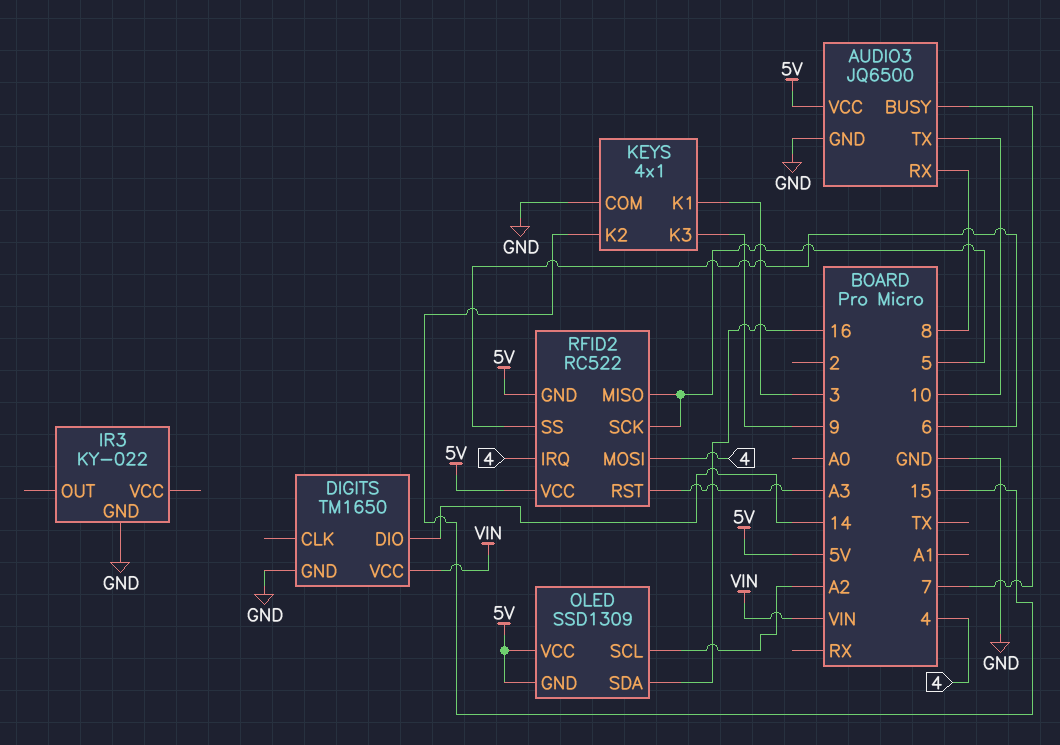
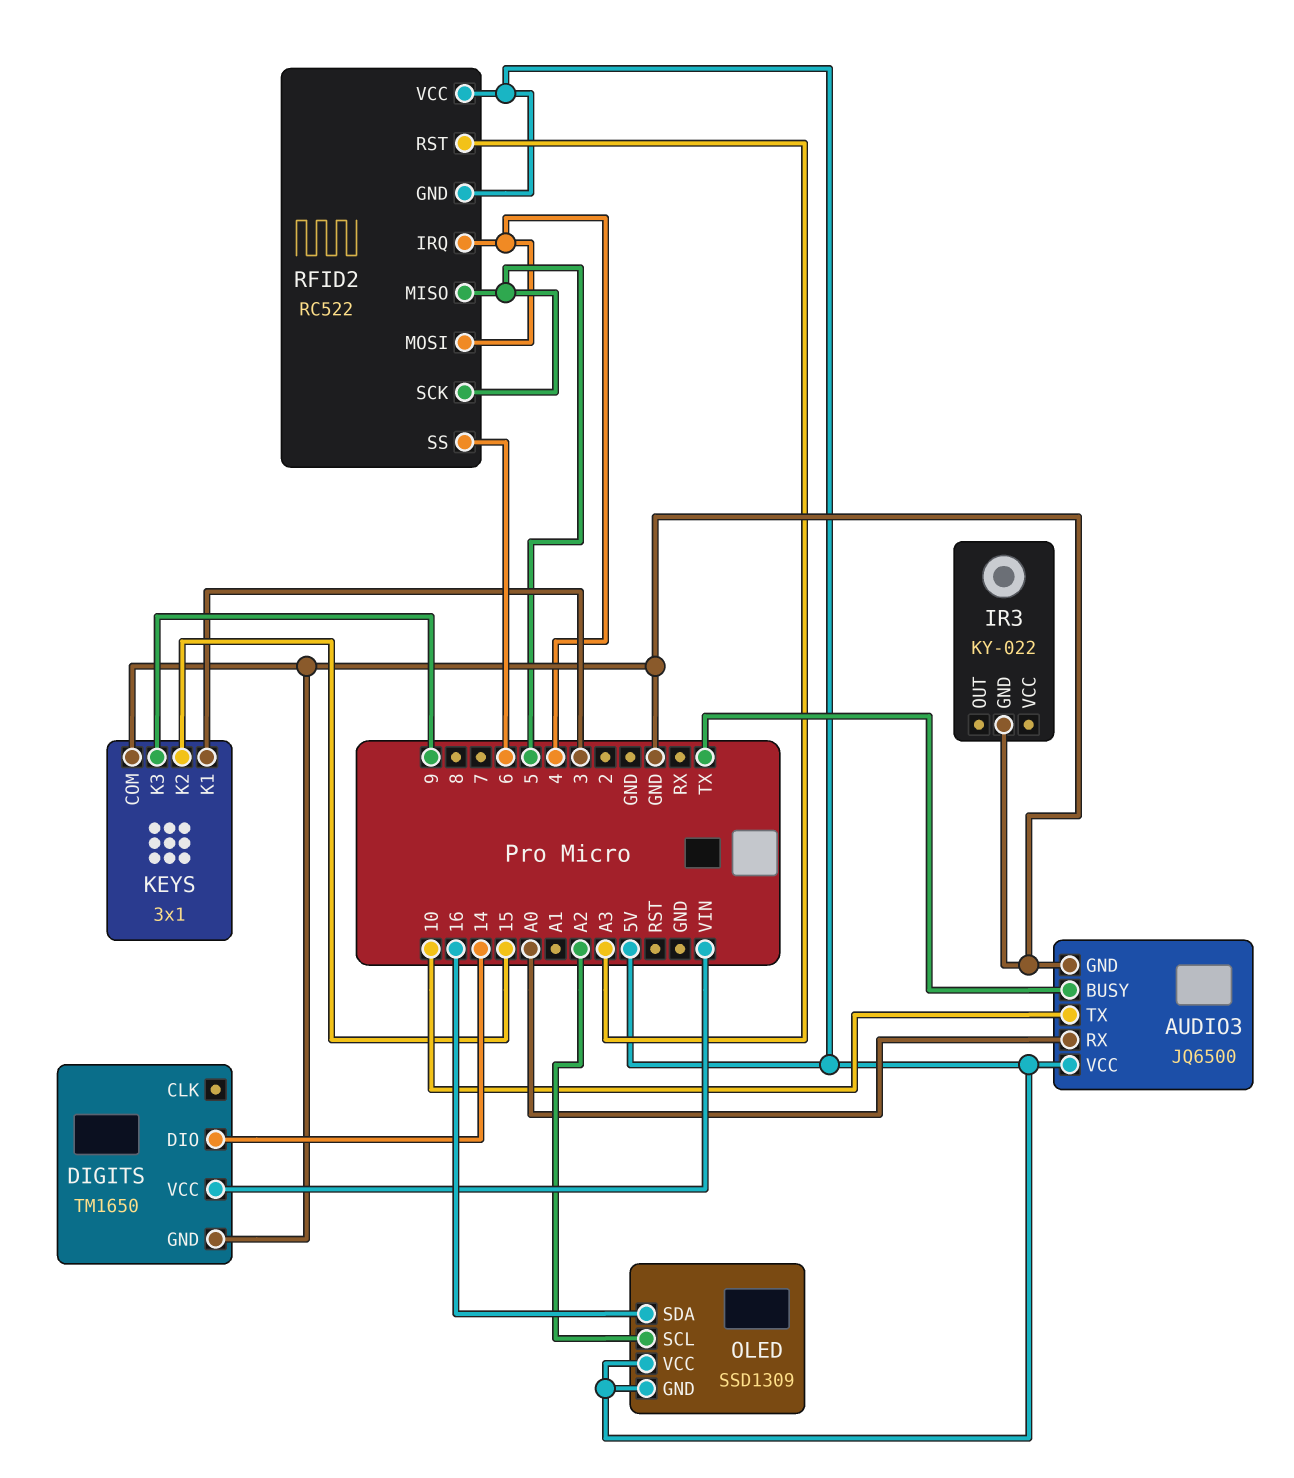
AUDIO3 pin BUSY: 7 -> TX
AUDIO3 pin RX: 8 -> A0
KEYS: 4x1 -> 3x1

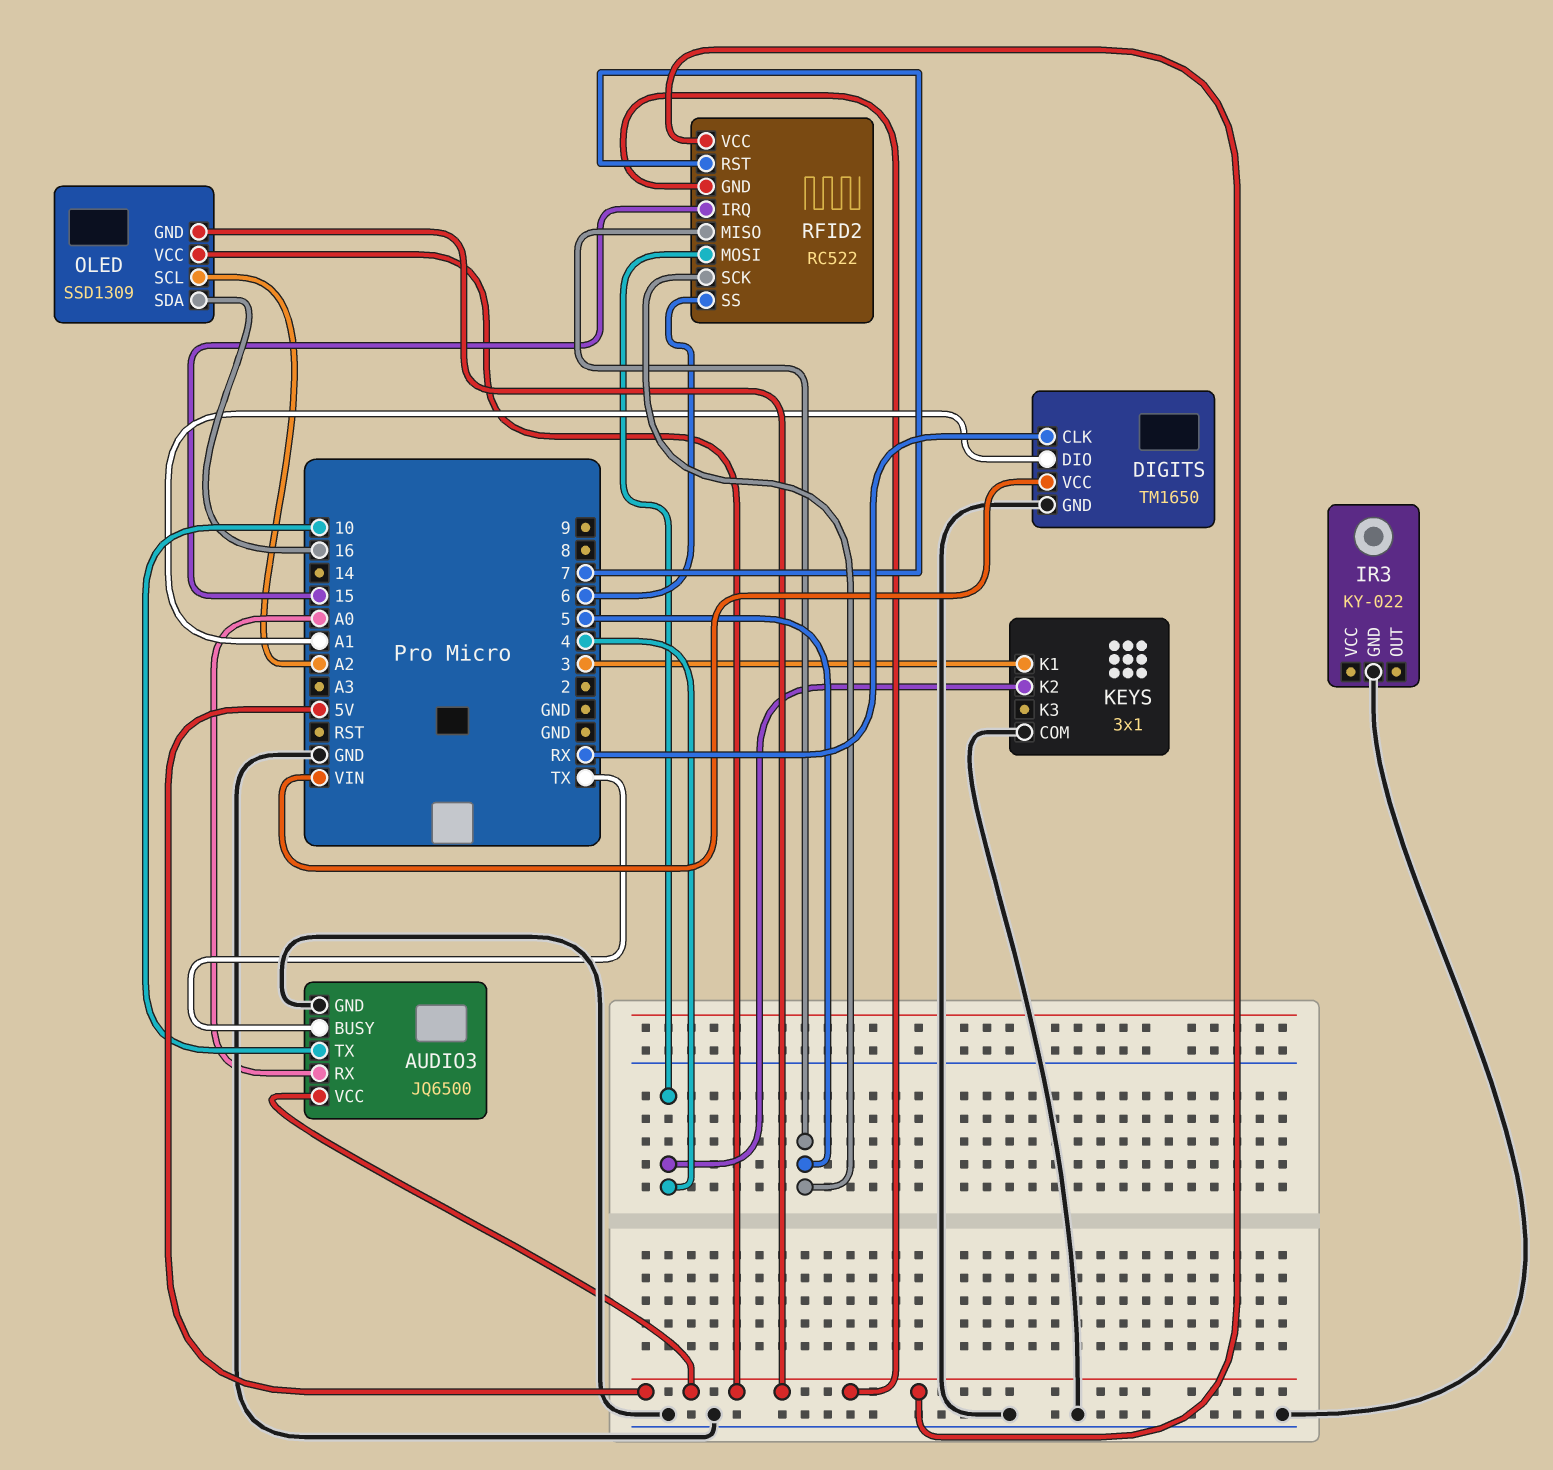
DIGITS pin CLK: none -> RX
DIGITS pin DIO: 14 -> A1
KEYS pin K2: 15 -> 4
KEYS pin K3: 9 -> none
RFID2 pin IRQ: 4 -> 15
RFID2 pin RST: A3 -> 7

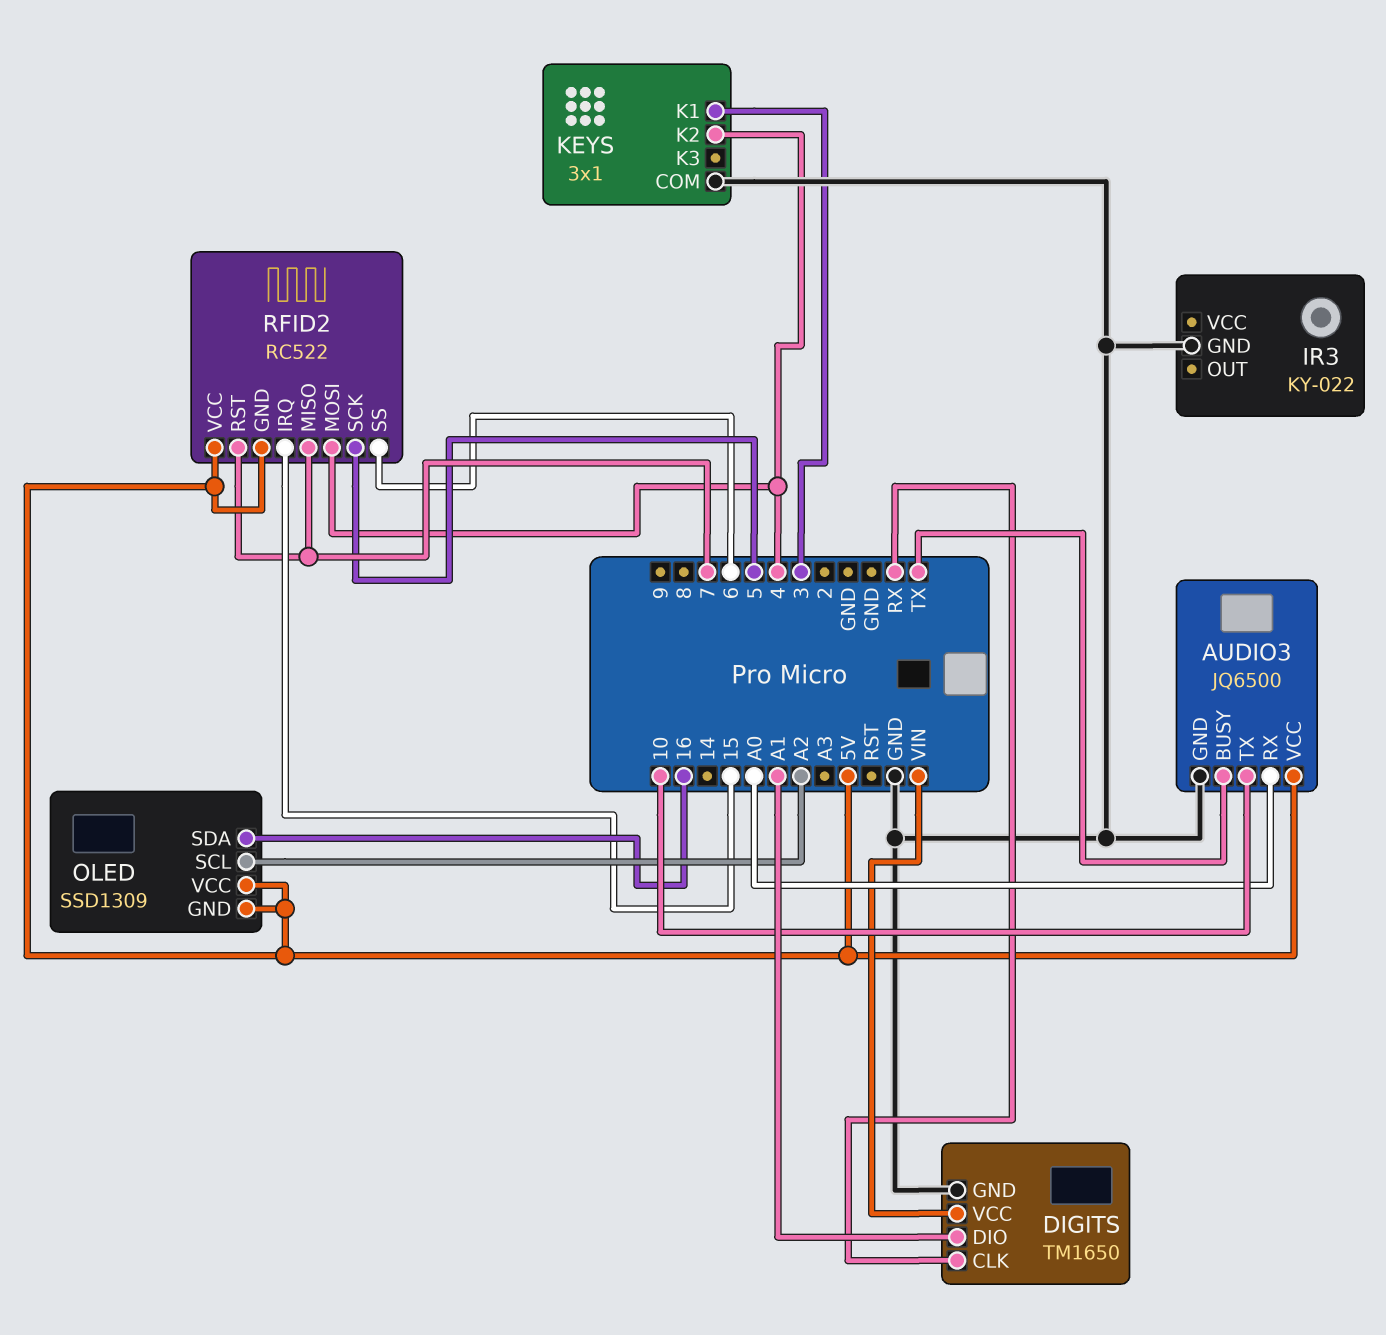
RFID2 pin MISO: 5 -> 7

